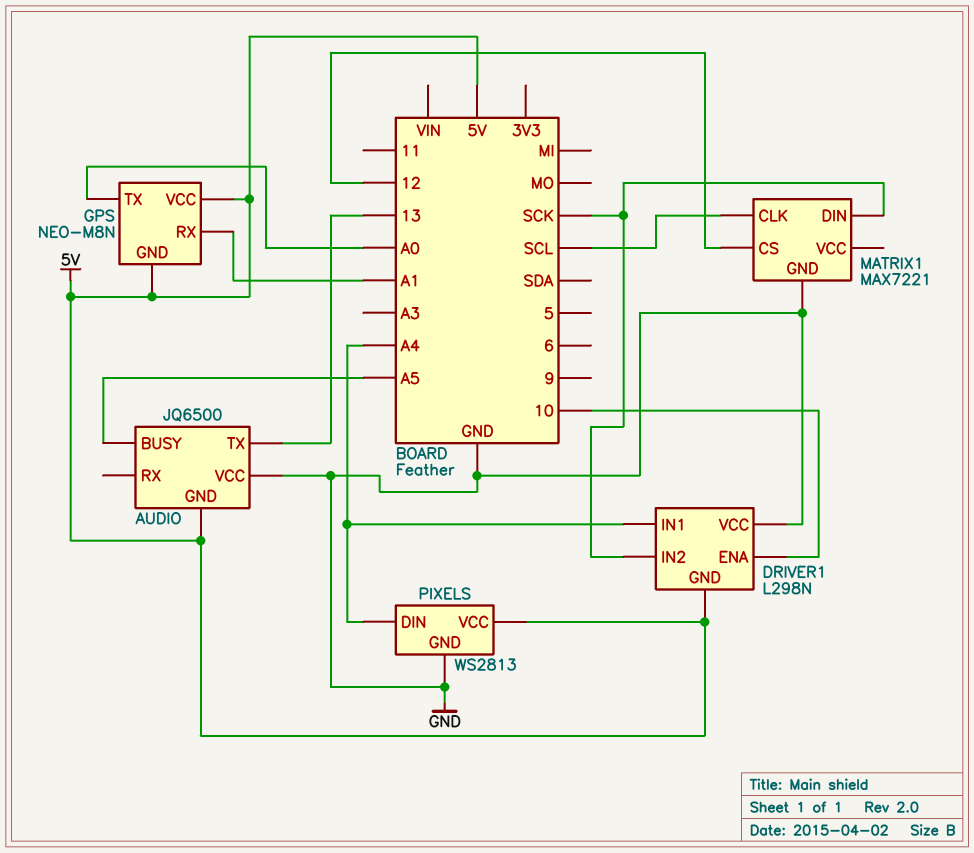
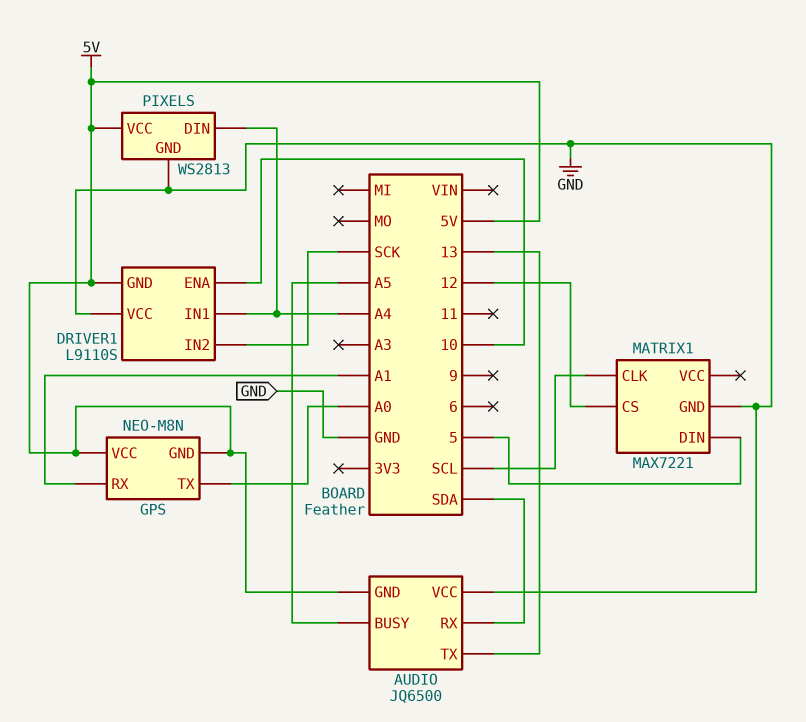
AUDIO pin RX: none -> SDA
DRIVER1: L298N -> L9110S
MATRIX1 pin DIN: SCK -> 5

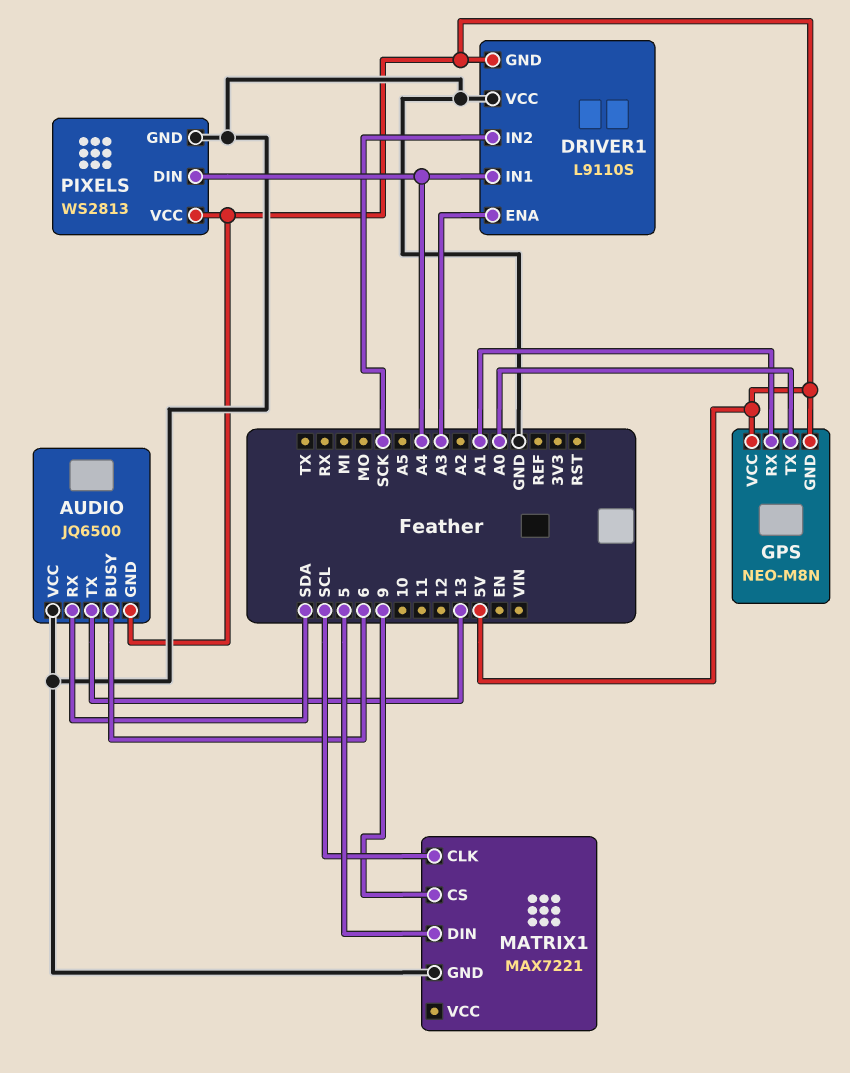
AUDIO pin BUSY: A5 -> 6
DRIVER1 pin ENA: 10 -> A3
MATRIX1 pin CS: 12 -> 9

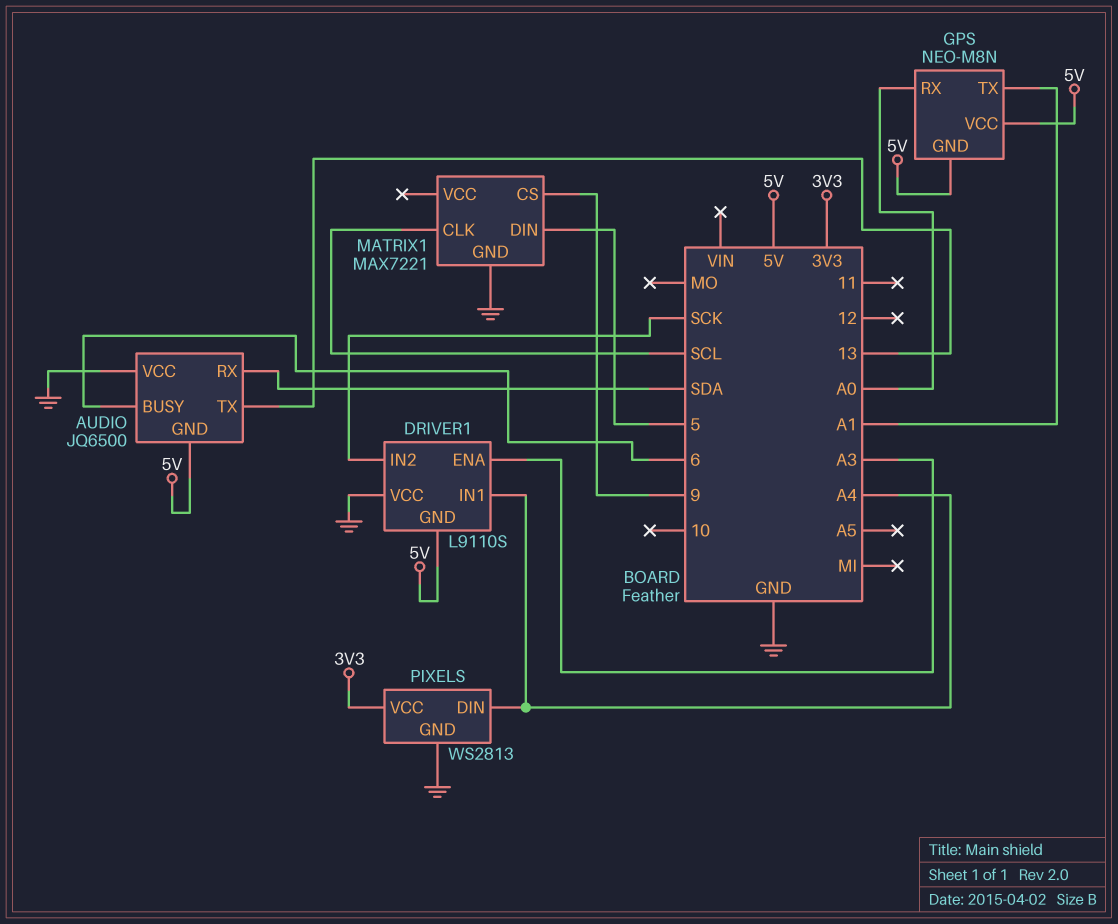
GPS pin RX: A1 -> A0
GPS pin TX: A0 -> A1
PIXELS pin VCC: 5V -> 3V3

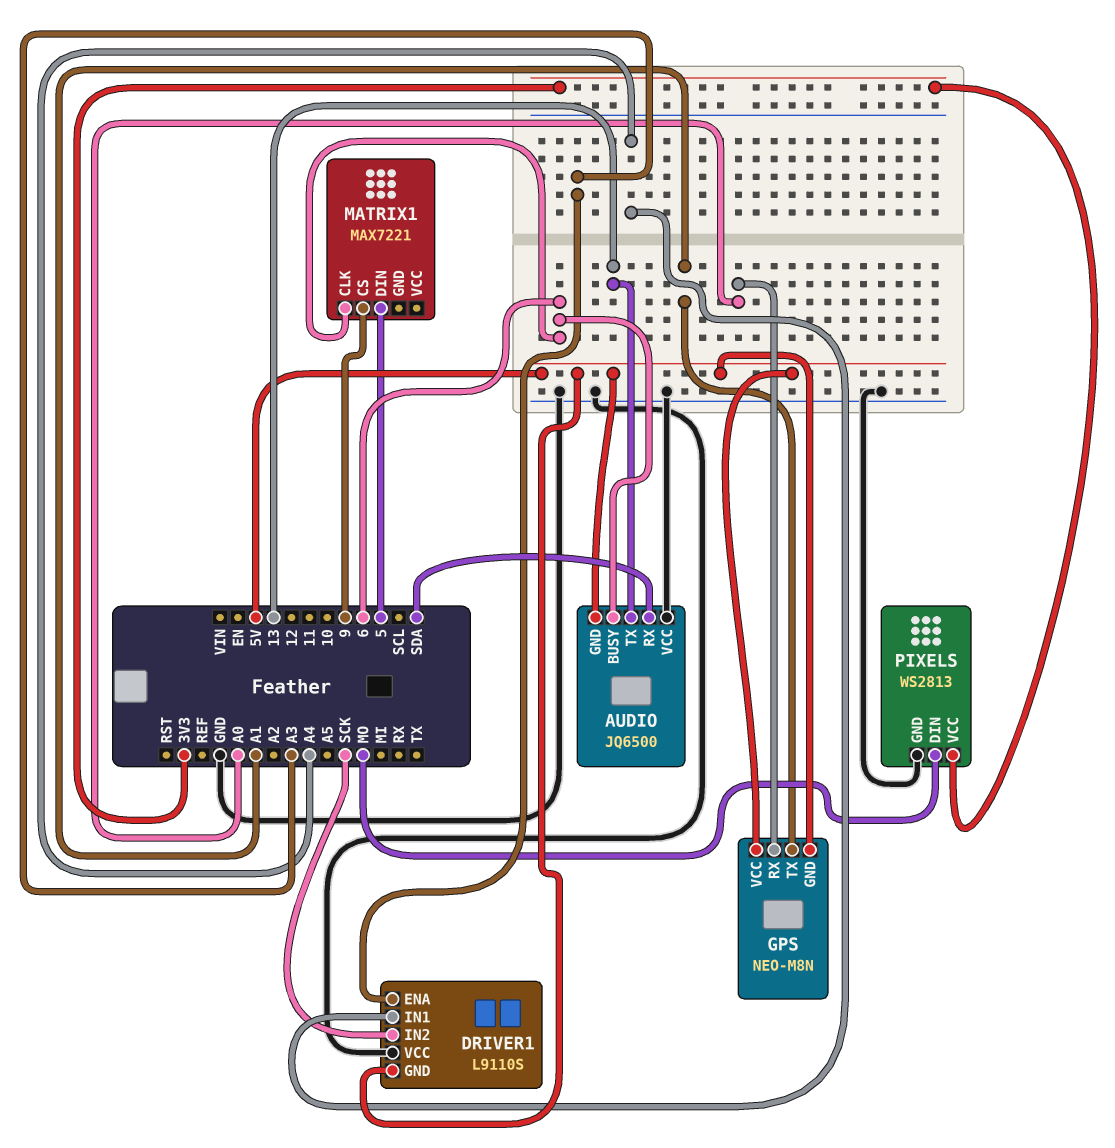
MATRIX1 pin CLK: SCL -> 6
MATRIX1 pin GND: GND -> none
PIXELS pin DIN: A4 -> MO

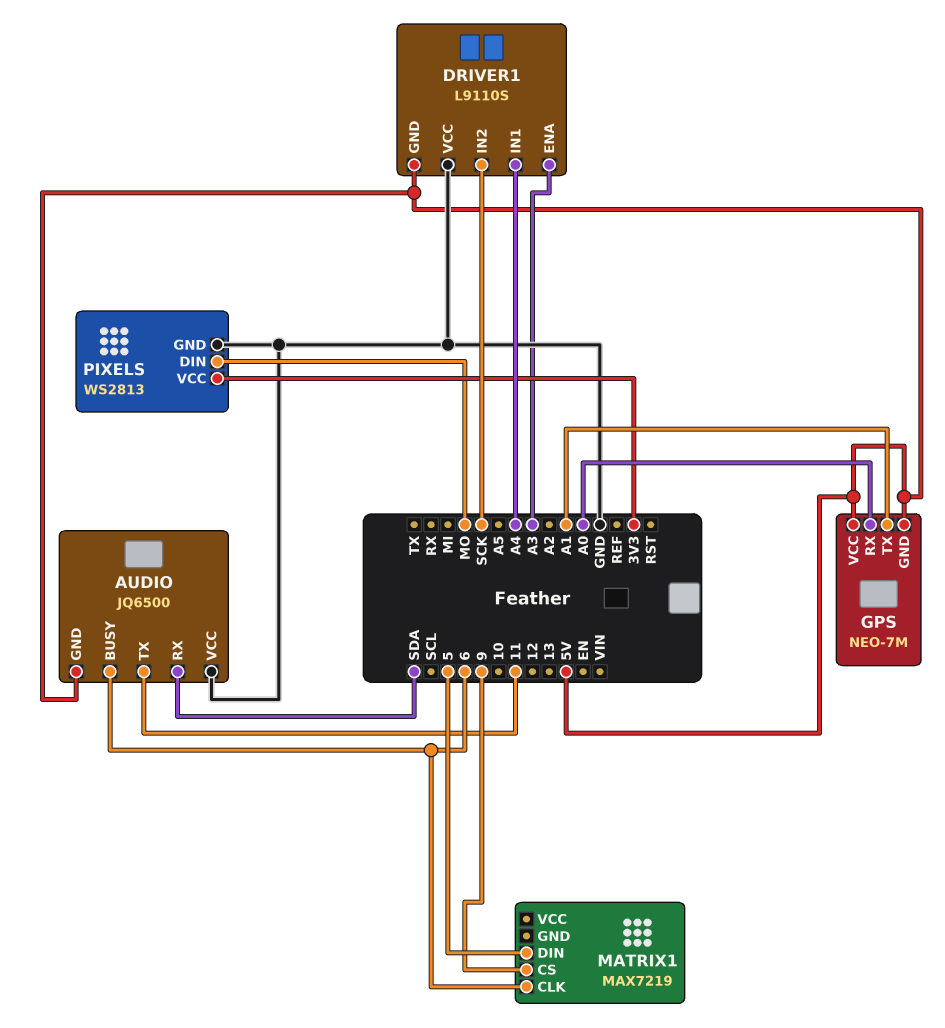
AUDIO pin TX: 13 -> 11
GPS: NEO-M8N -> NEO-7M
MATRIX1: MAX7221 -> MAX7219

